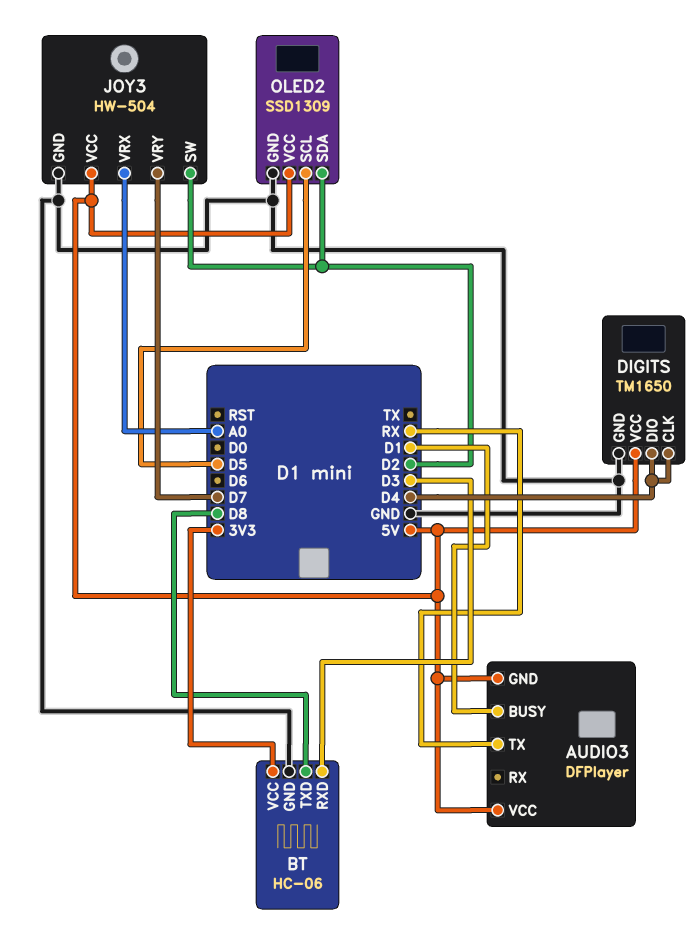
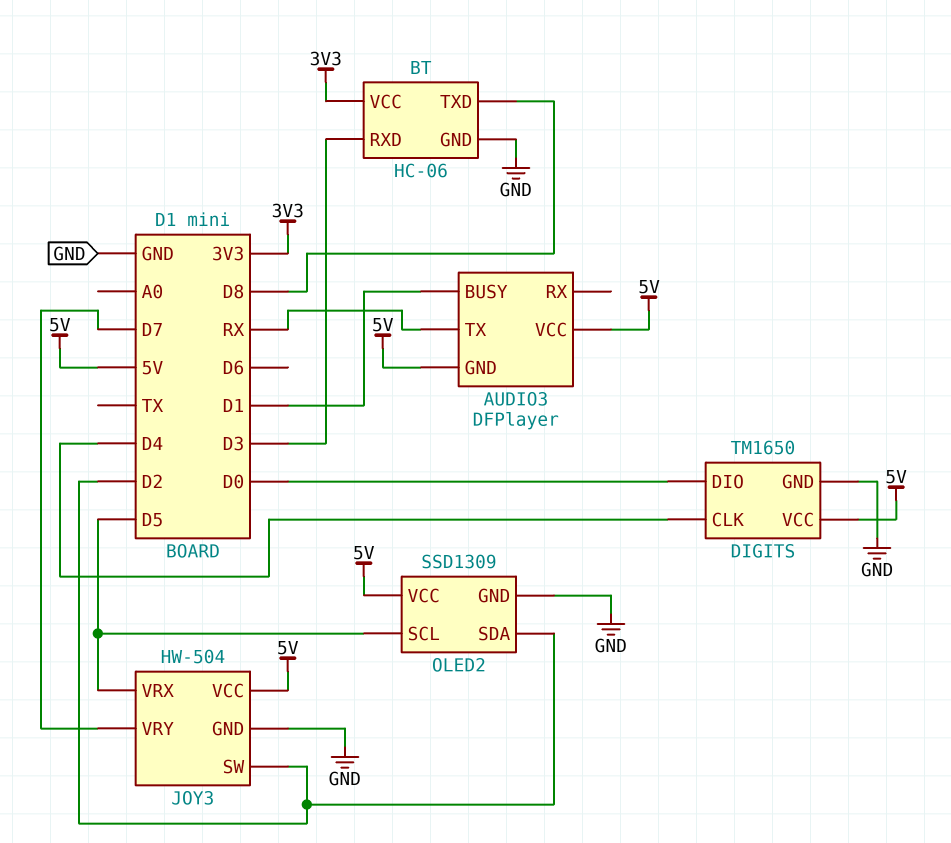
DIGITS pin DIO: D4 -> D0
JOY3 pin VRX: A0 -> D5

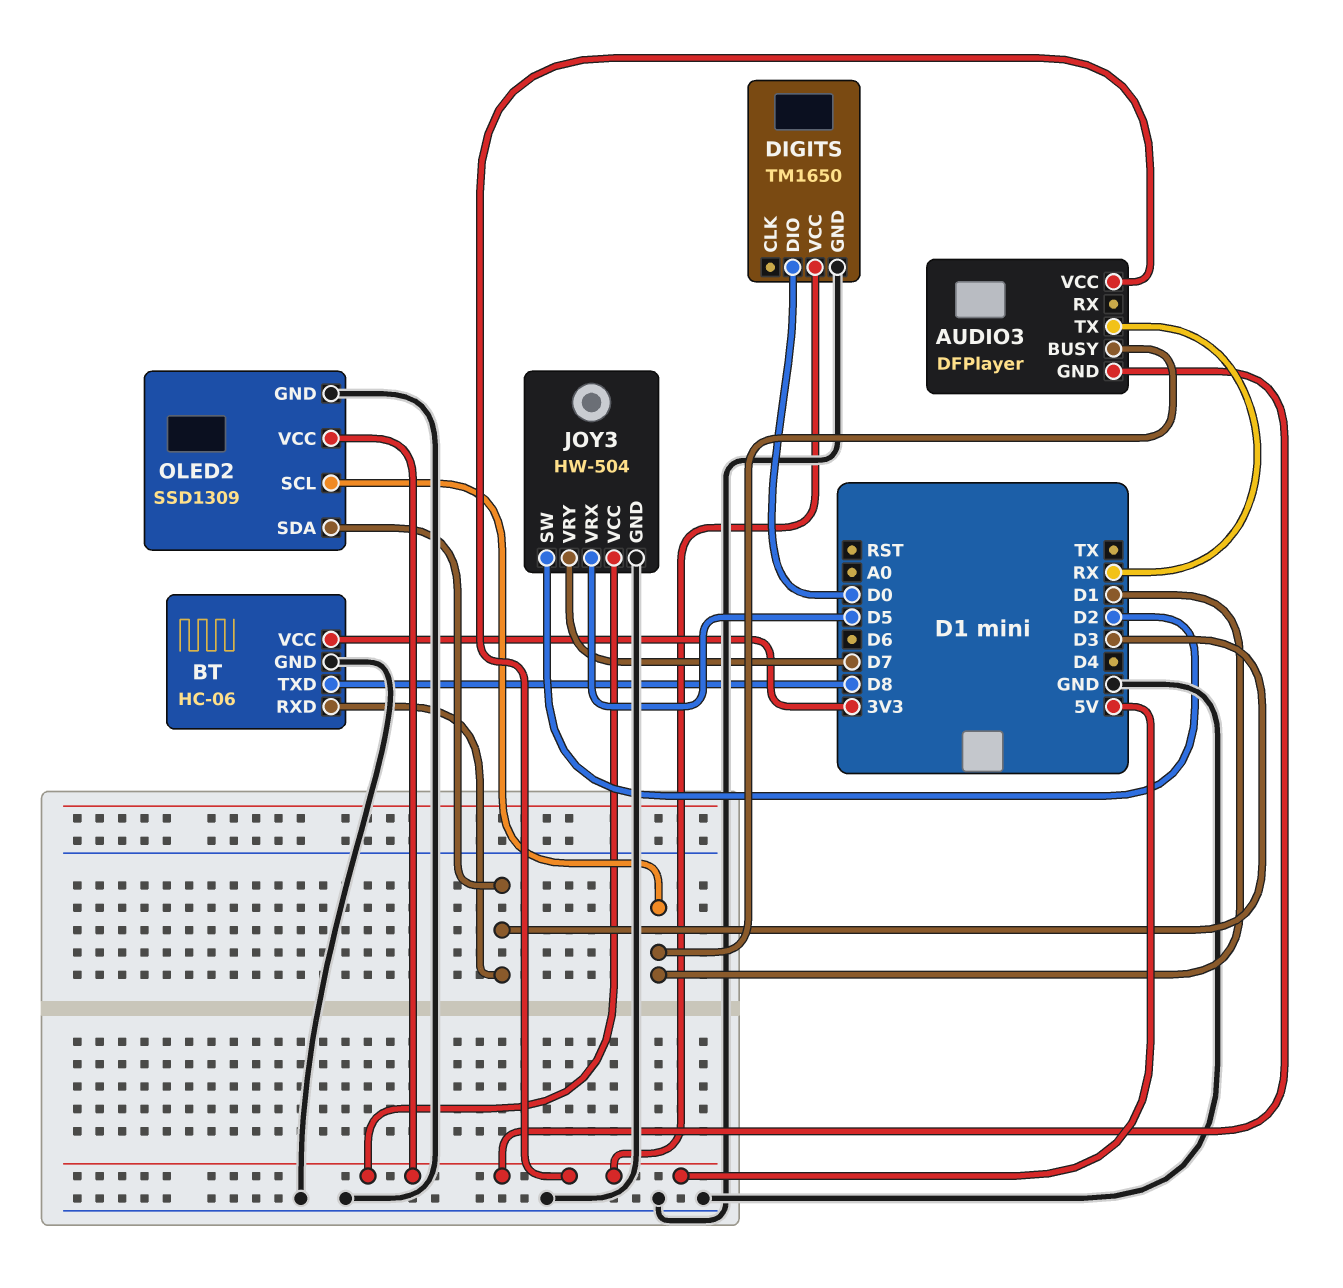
DIGITS pin CLK: D4 -> none
OLED2 pin SCL: D5 -> D1
OLED2 pin SDA: D2 -> D3

